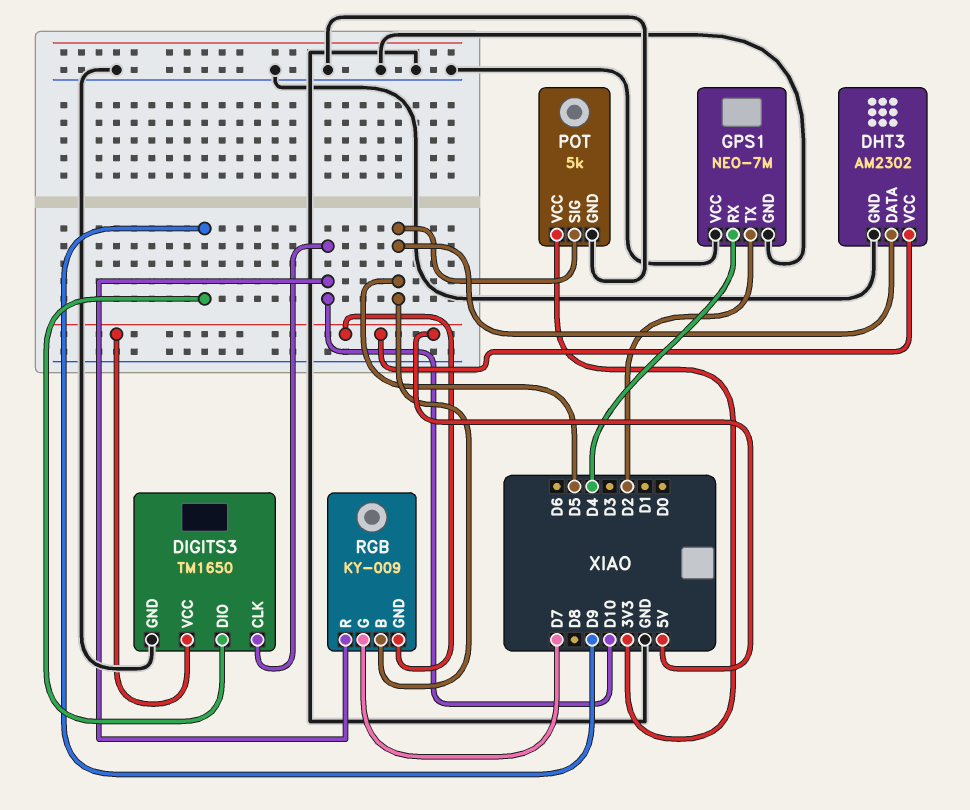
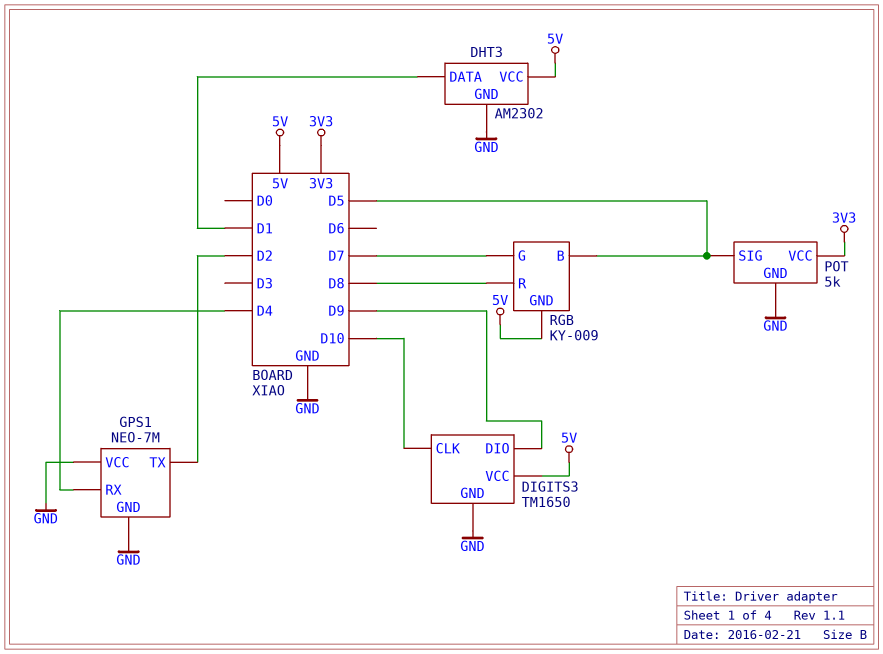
DHT3 pin DATA: D5 -> D1
RGB pin R: D10 -> D8

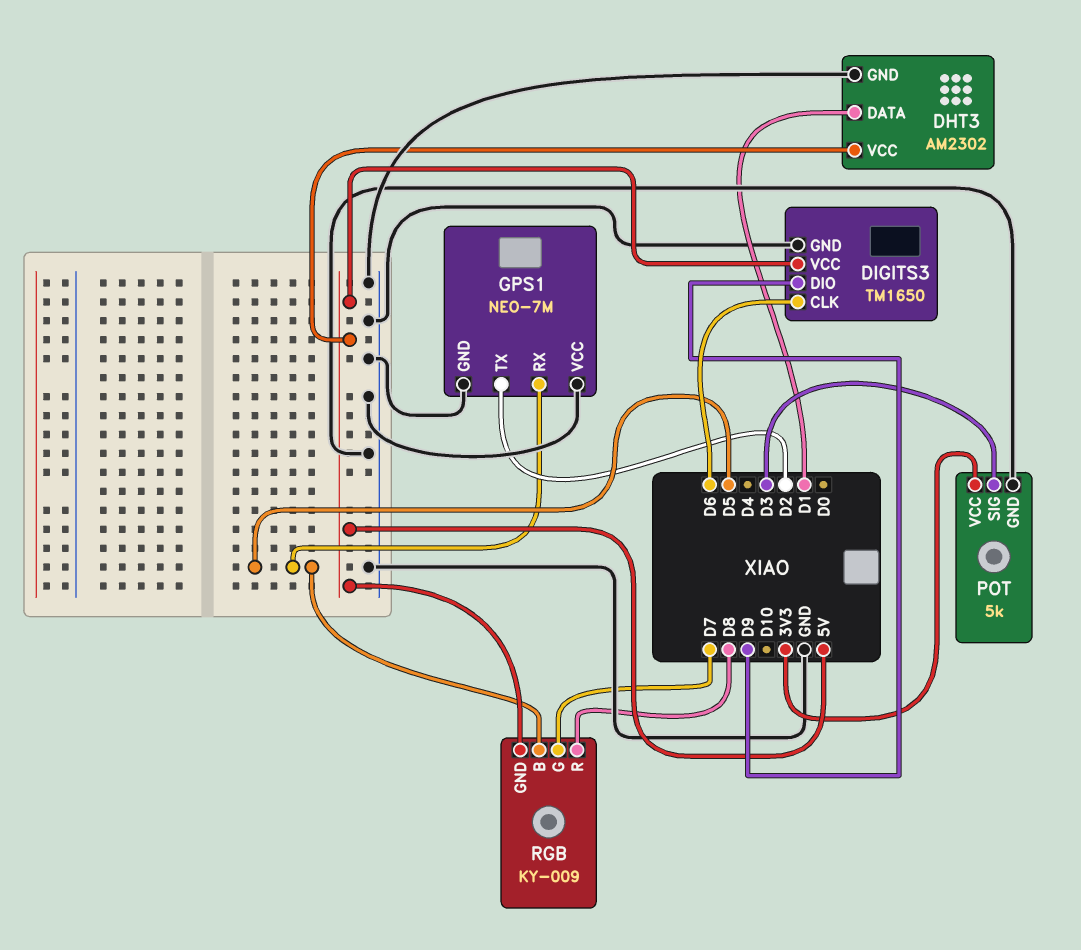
DIGITS3 pin CLK: D10 -> D6
GPS1 pin RX: D4 -> D5
POT pin SIG: D5 -> D3

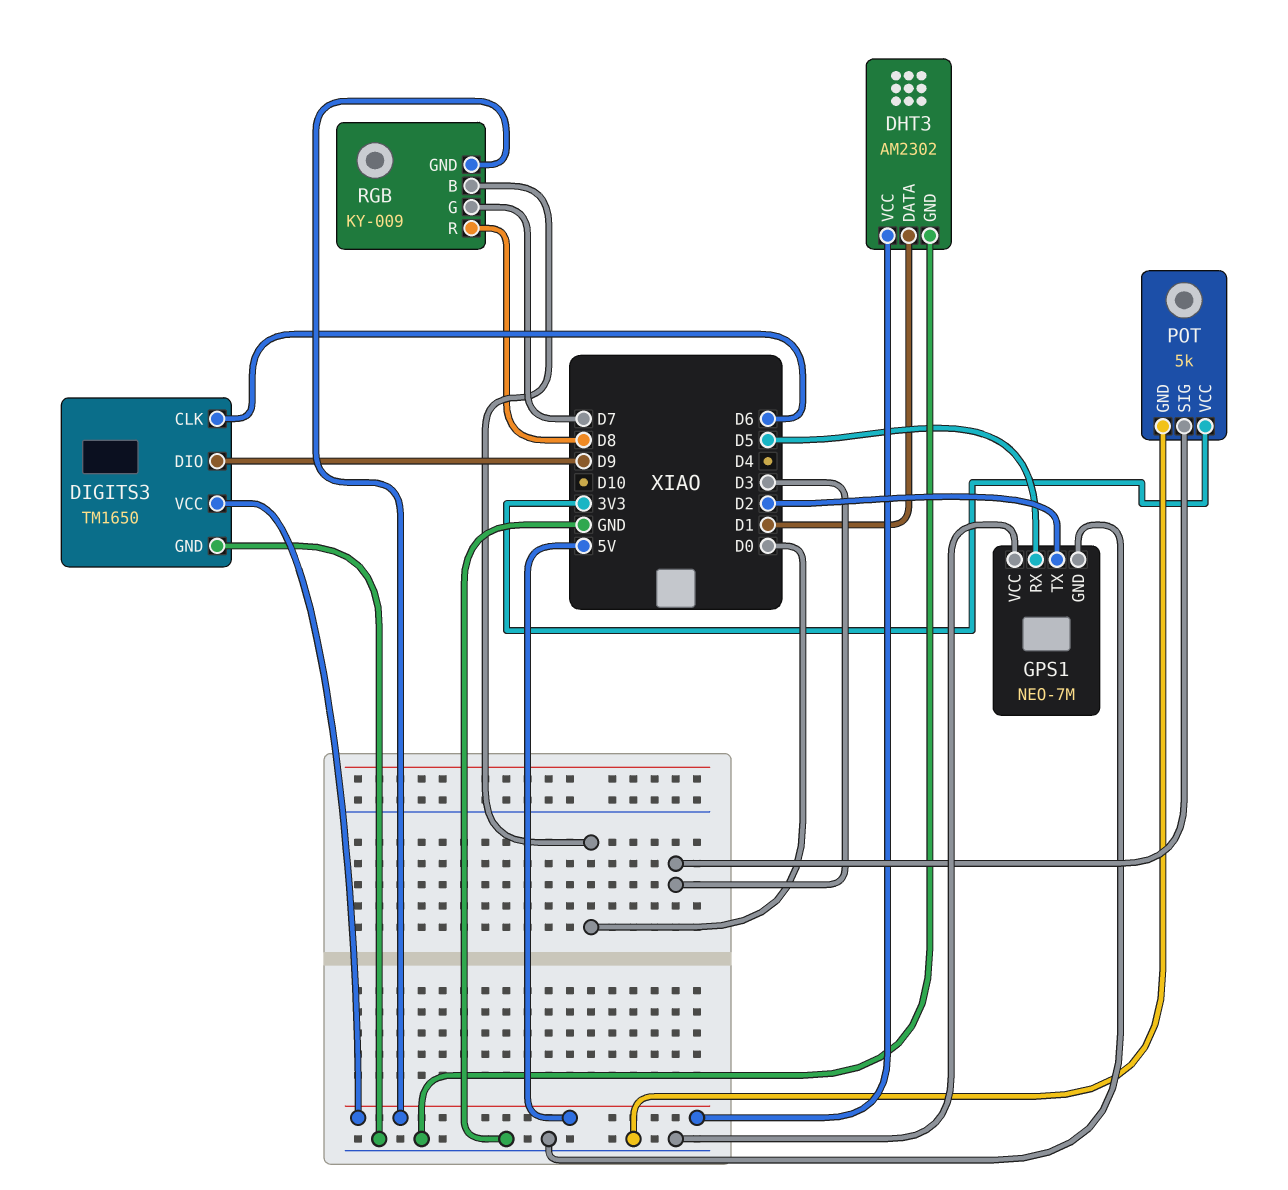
RGB pin B: D5 -> D0

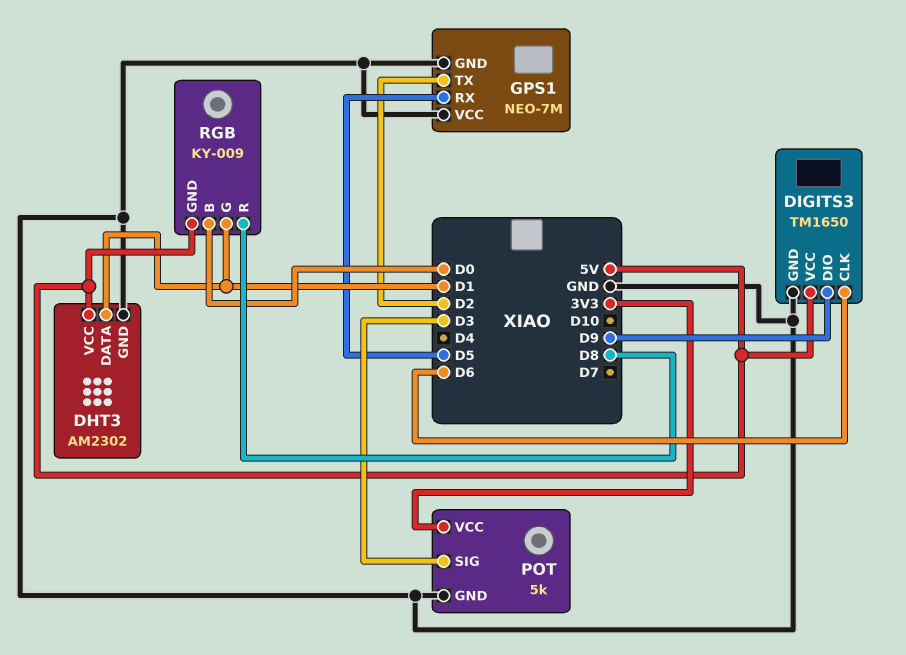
RGB pin G: D7 -> D1

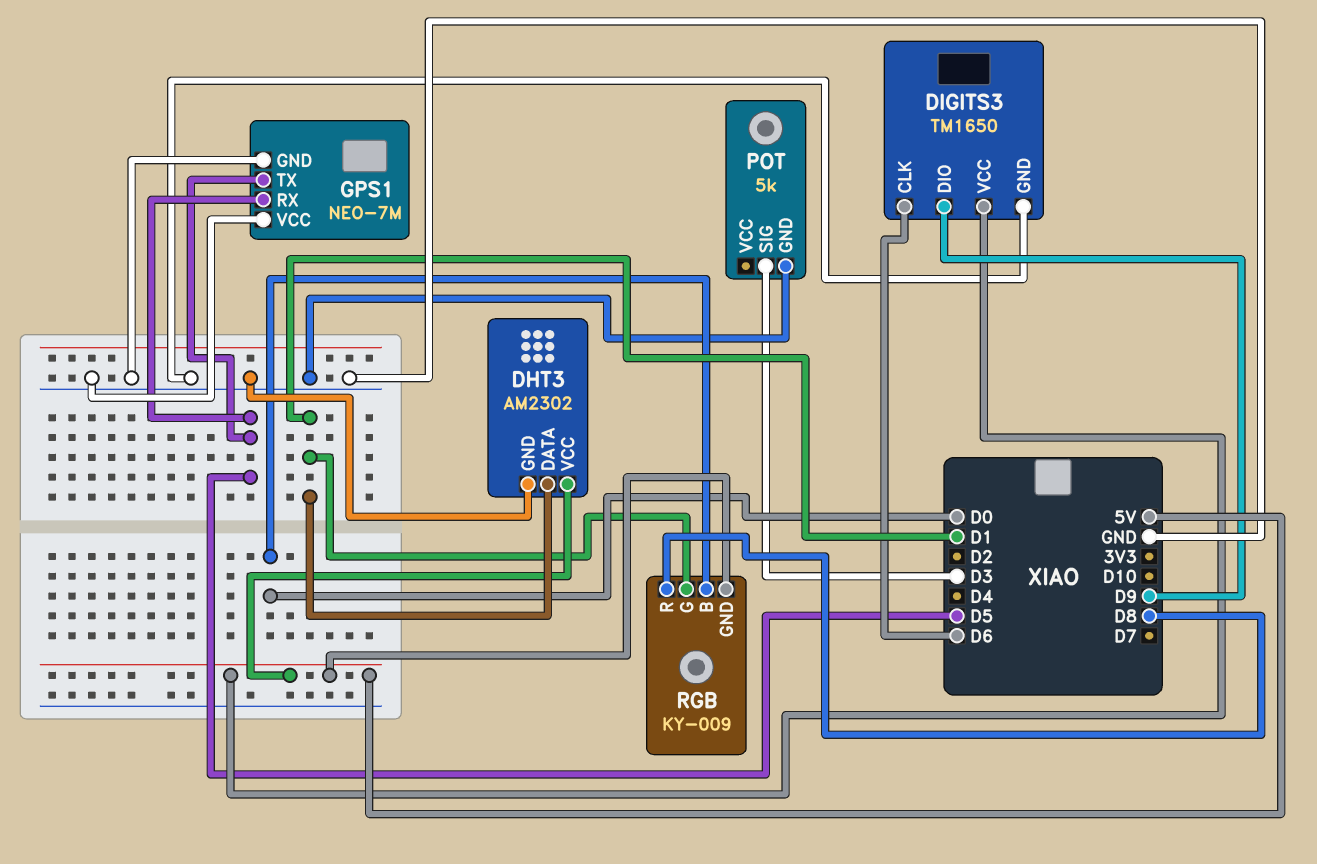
GPS1 pin TX: D2 -> D5
POT pin VCC: 3V3 -> none

